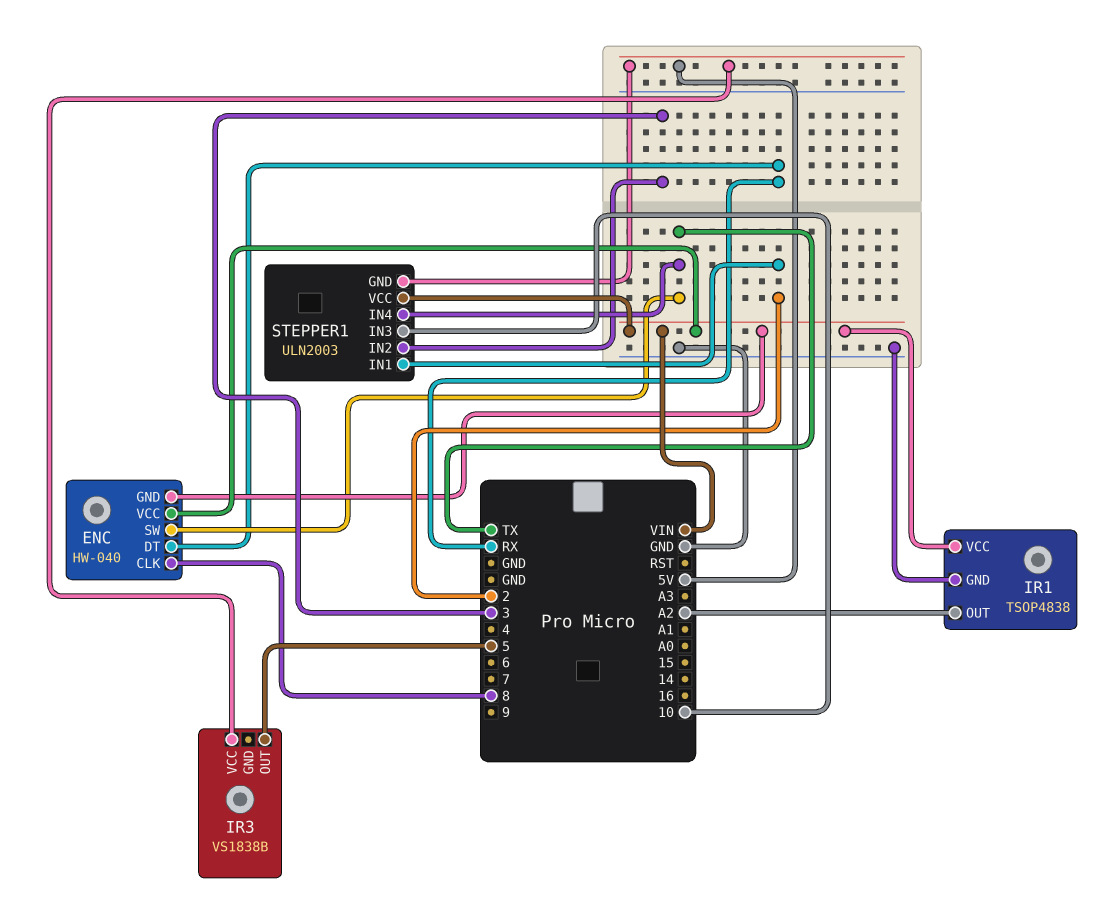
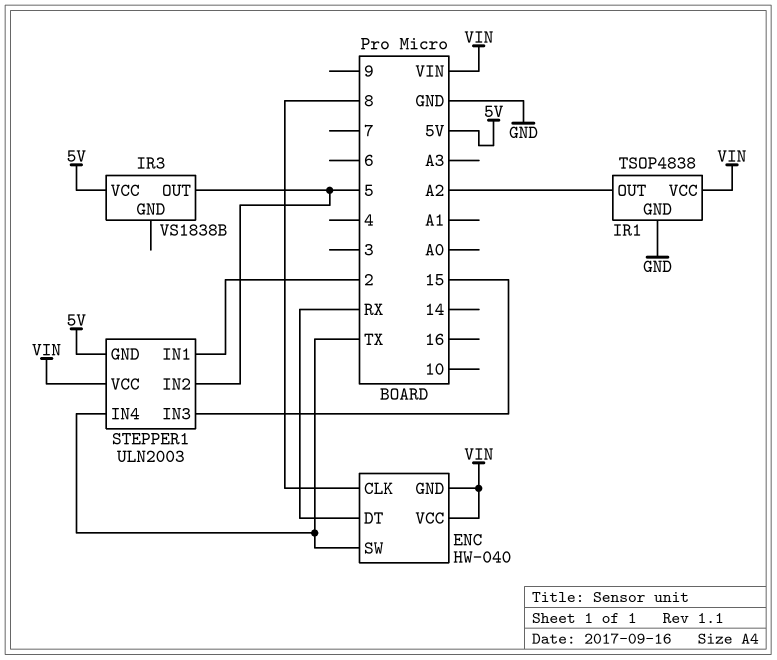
STEPPER1 pin IN2: 3 -> 5
STEPPER1 pin IN3: 10 -> 15

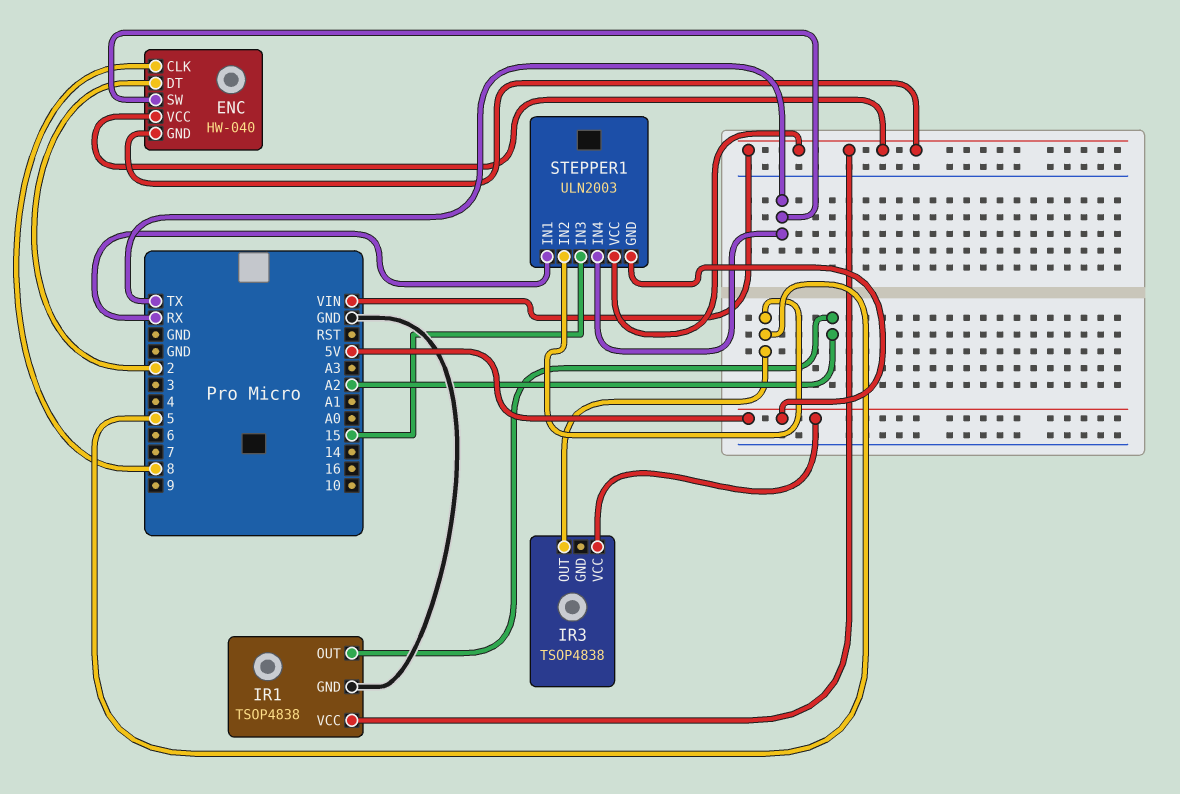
ENC pin DT: RX -> 2
IR3: VS1838B -> TSOP4838
STEPPER1 pin IN1: 2 -> RX

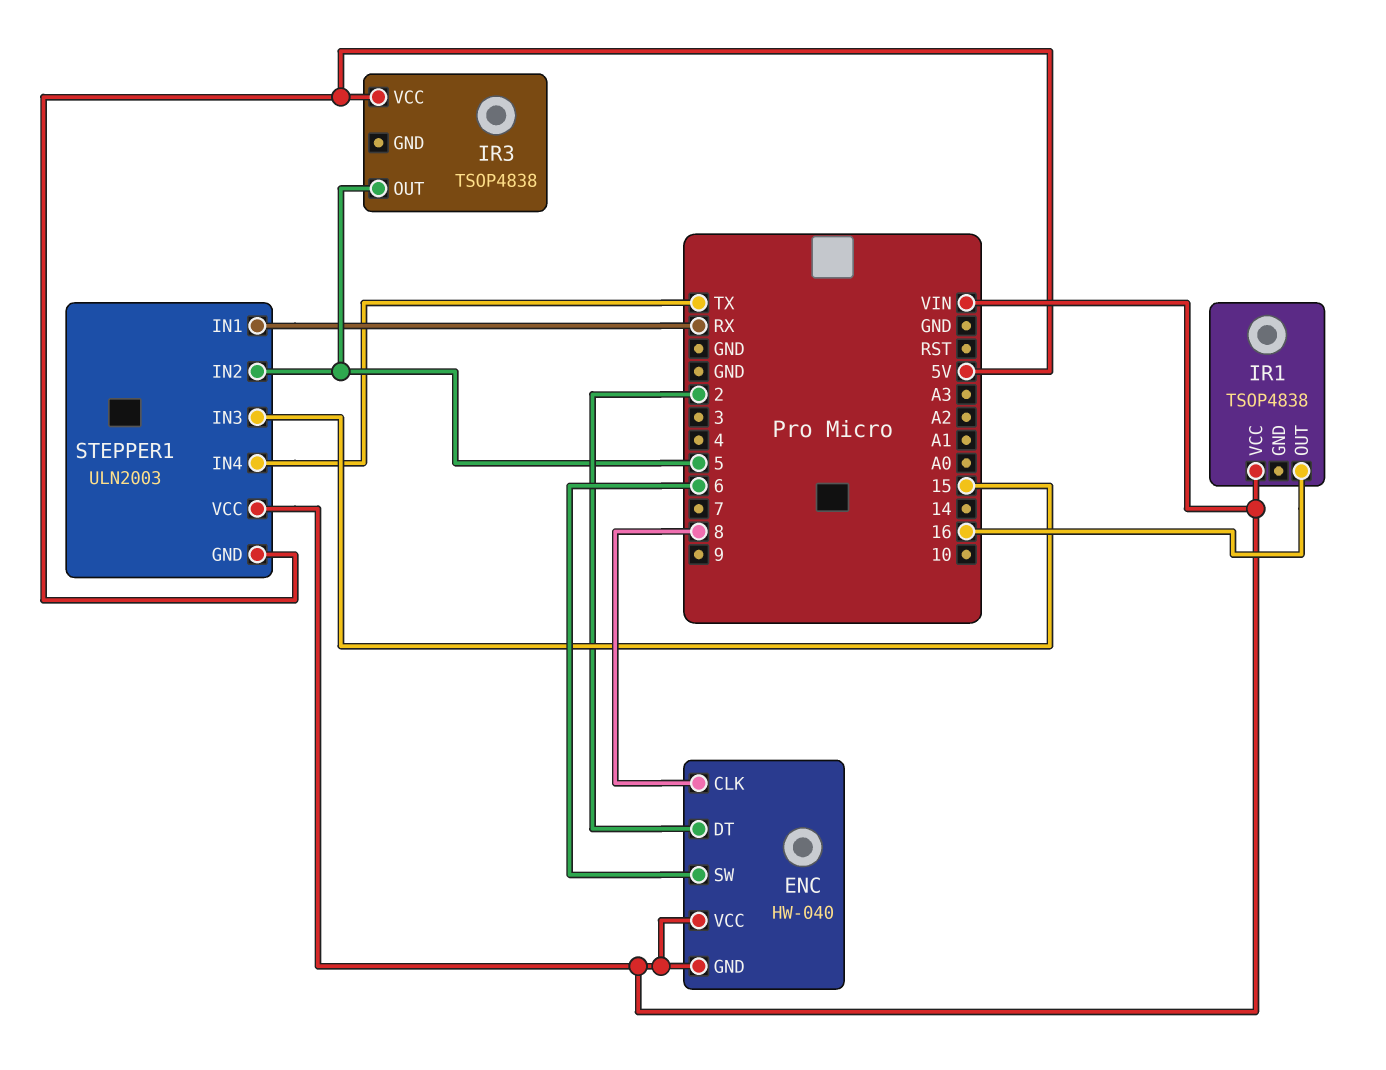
ENC pin SW: TX -> 6
IR1 pin GND: GND -> none
IR1 pin OUT: A2 -> 16

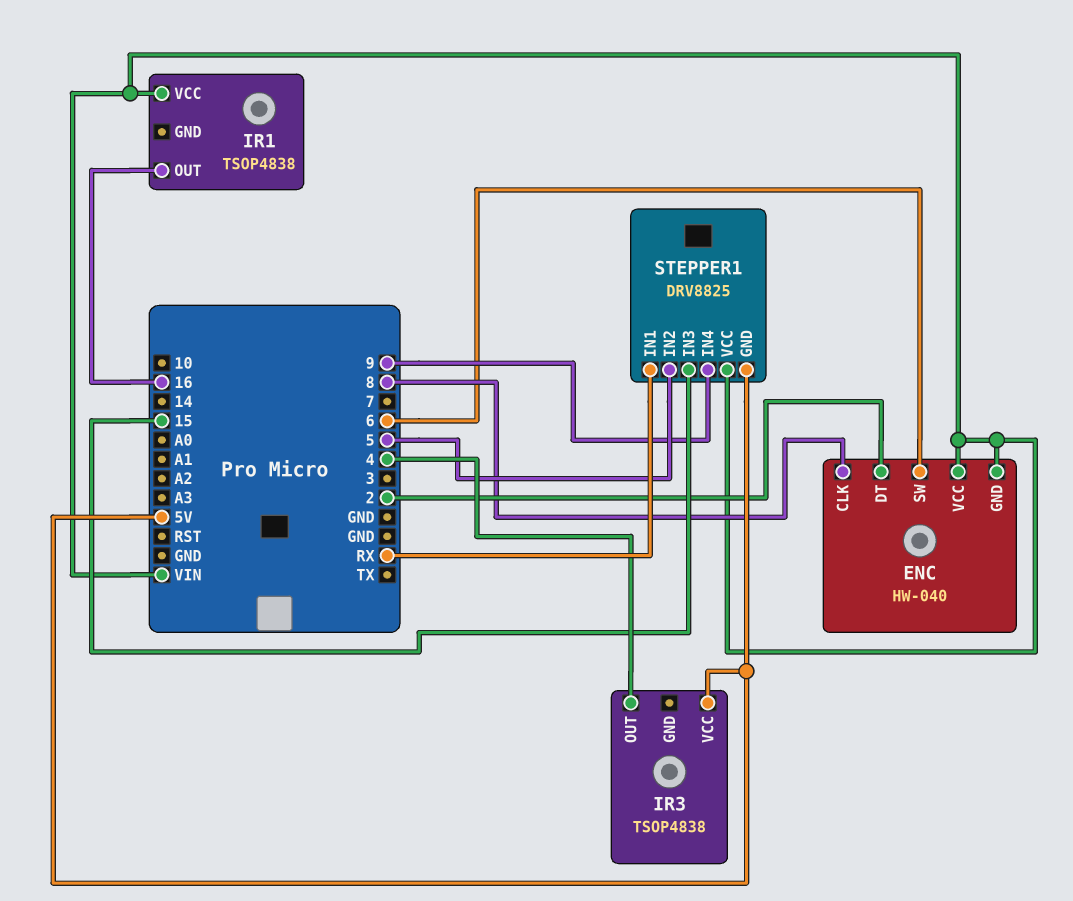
IR3 pin OUT: 5 -> 4
STEPPER1: ULN2003 -> DRV8825
STEPPER1 pin IN4: TX -> 9

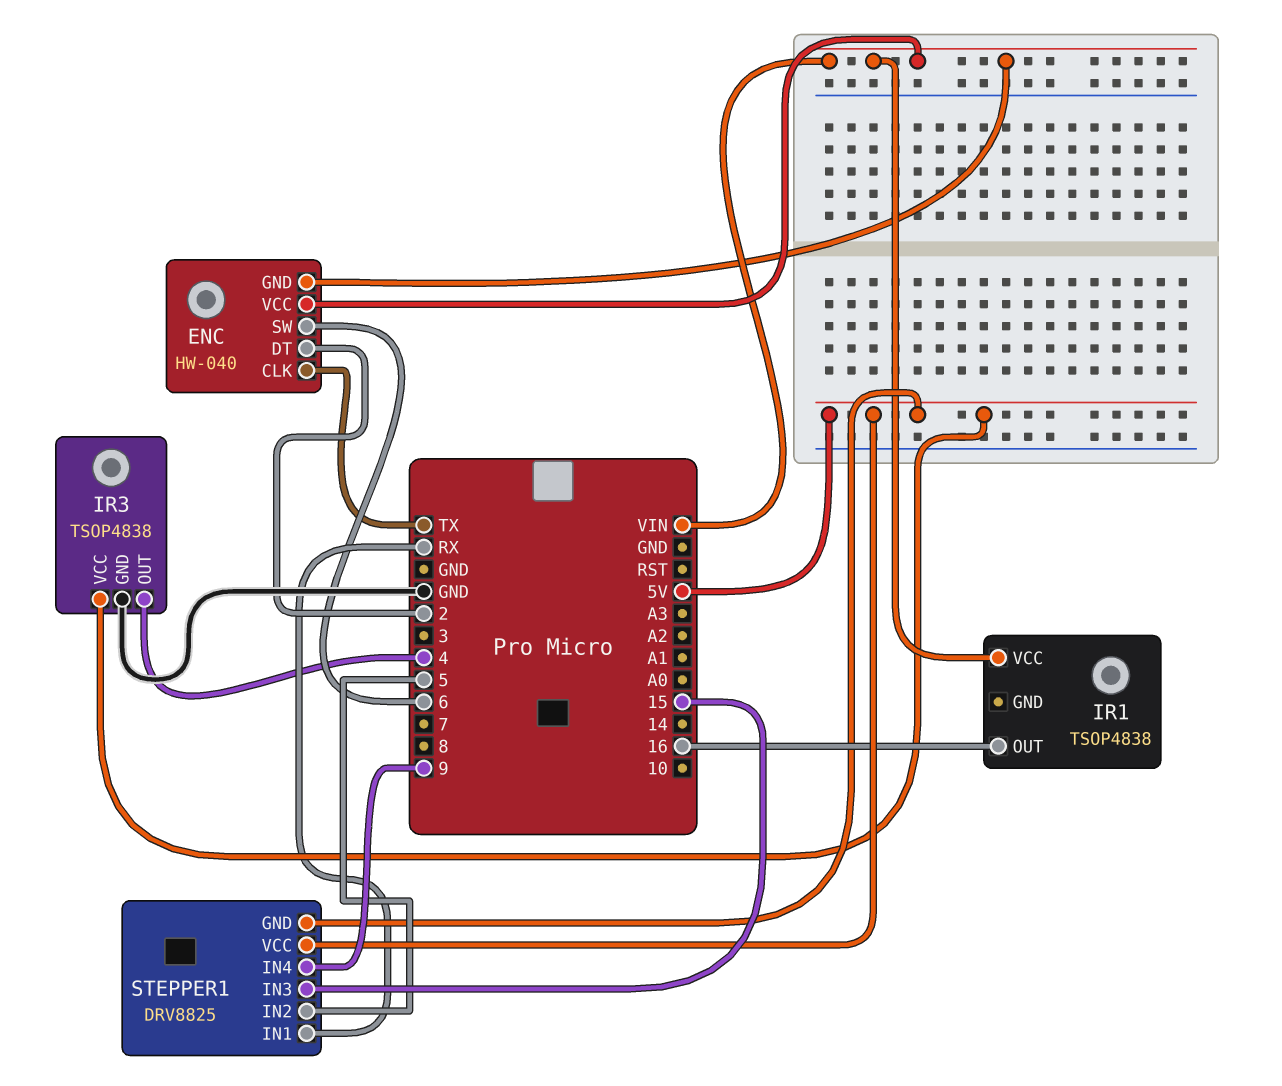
ENC pin CLK: 8 -> TX
IR3 pin GND: none -> GND
STEPPER1 pin VCC: VIN -> 5V

